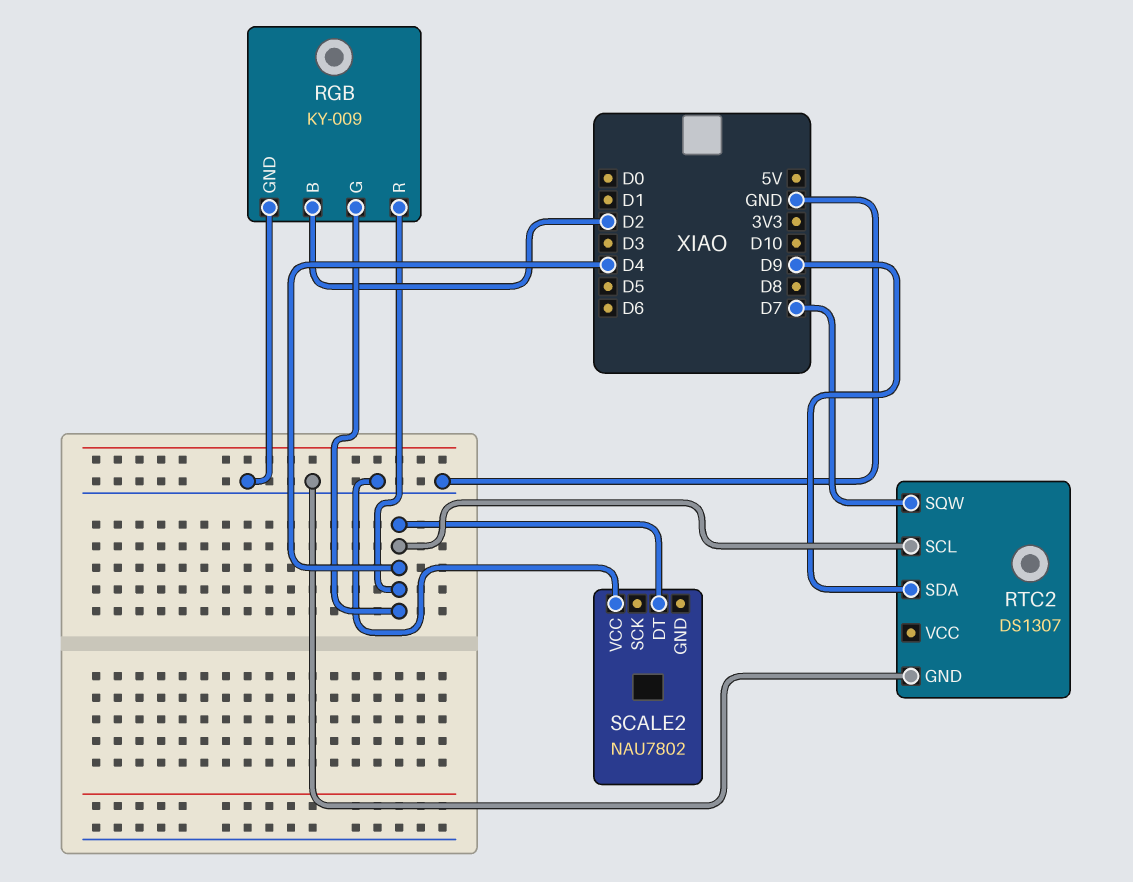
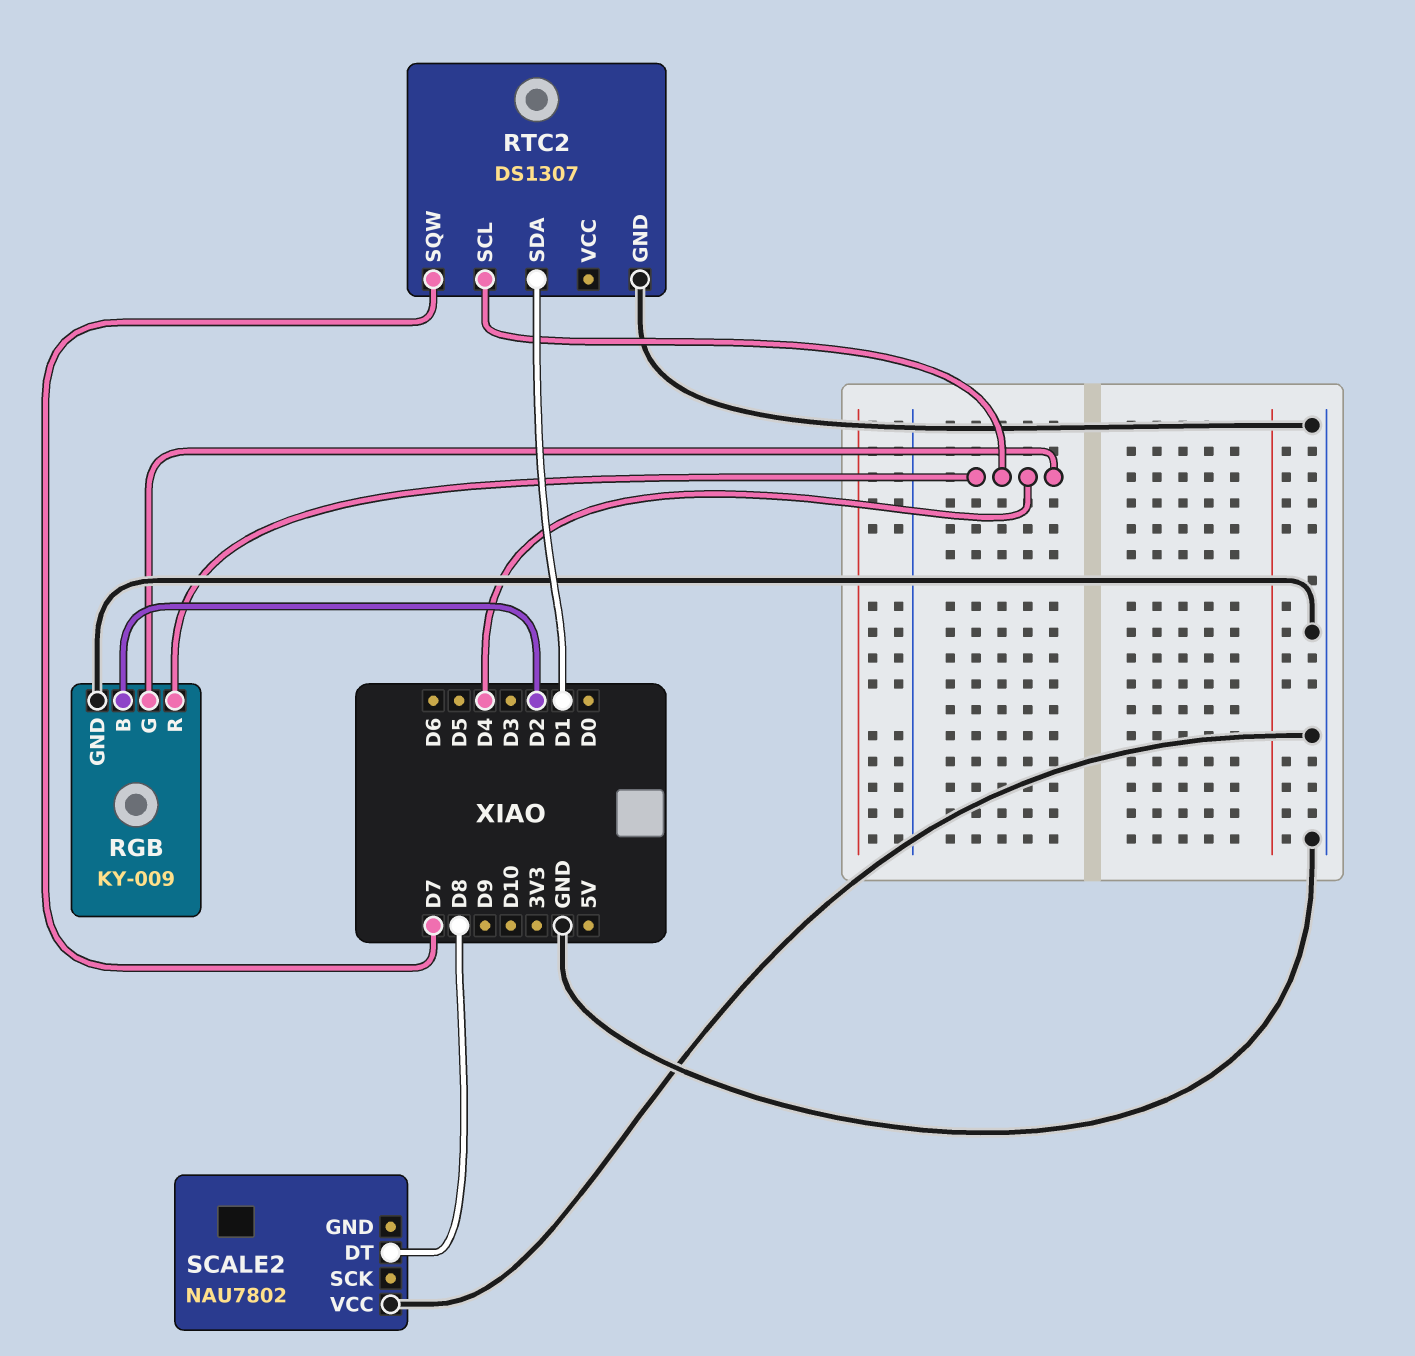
RTC2 pin SDA: D9 -> D1
SCALE2 pin DT: D4 -> D8

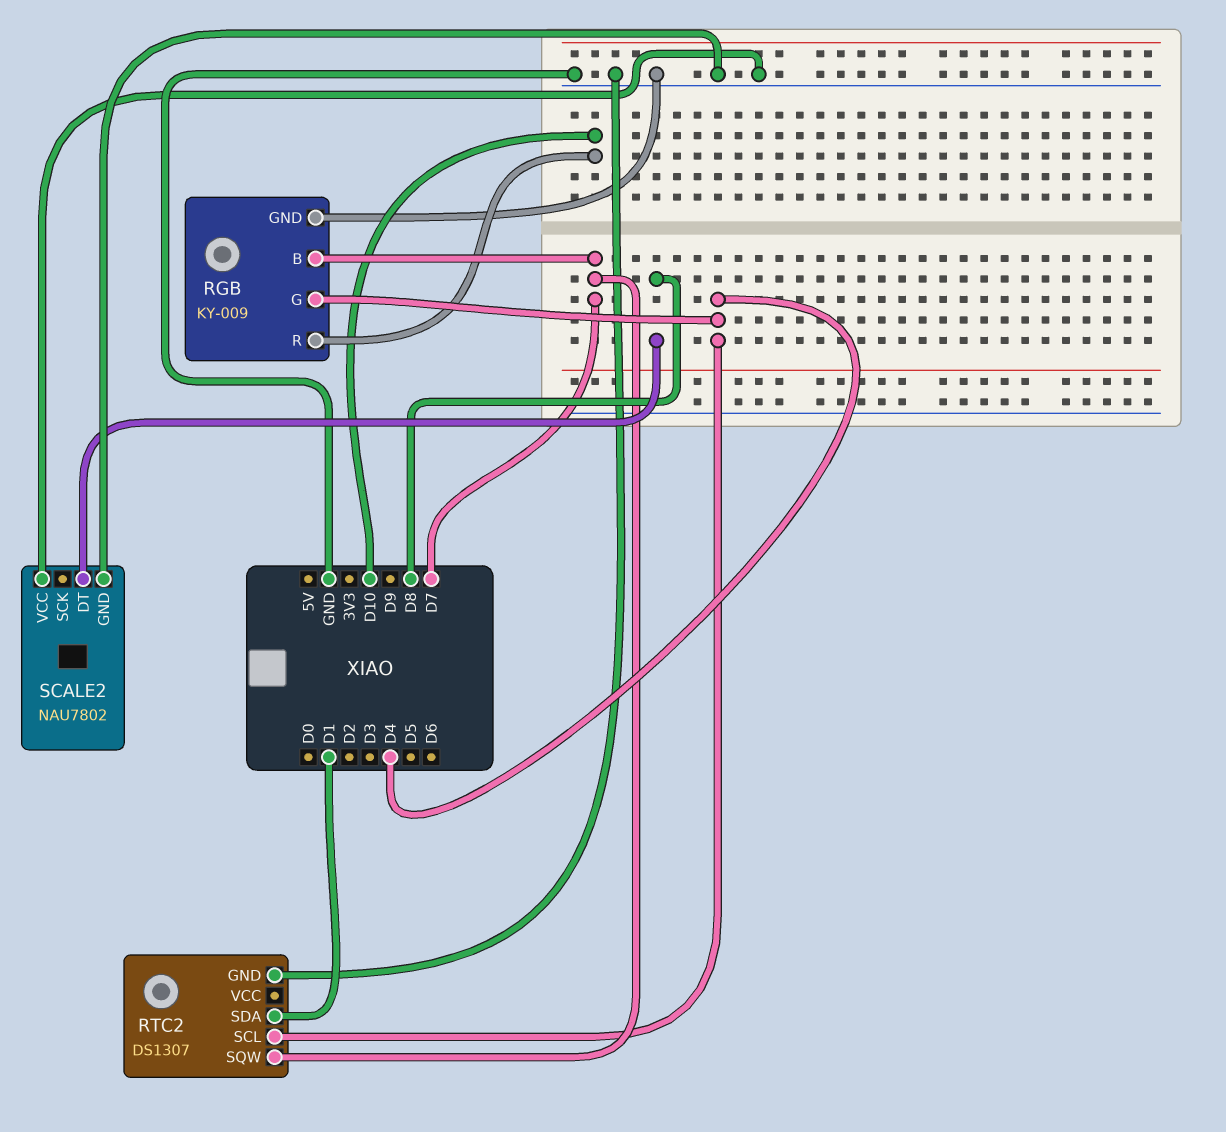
RGB pin B: D2 -> D7
RGB pin R: D4 -> D10
SCALE2 pin GND: none -> GND

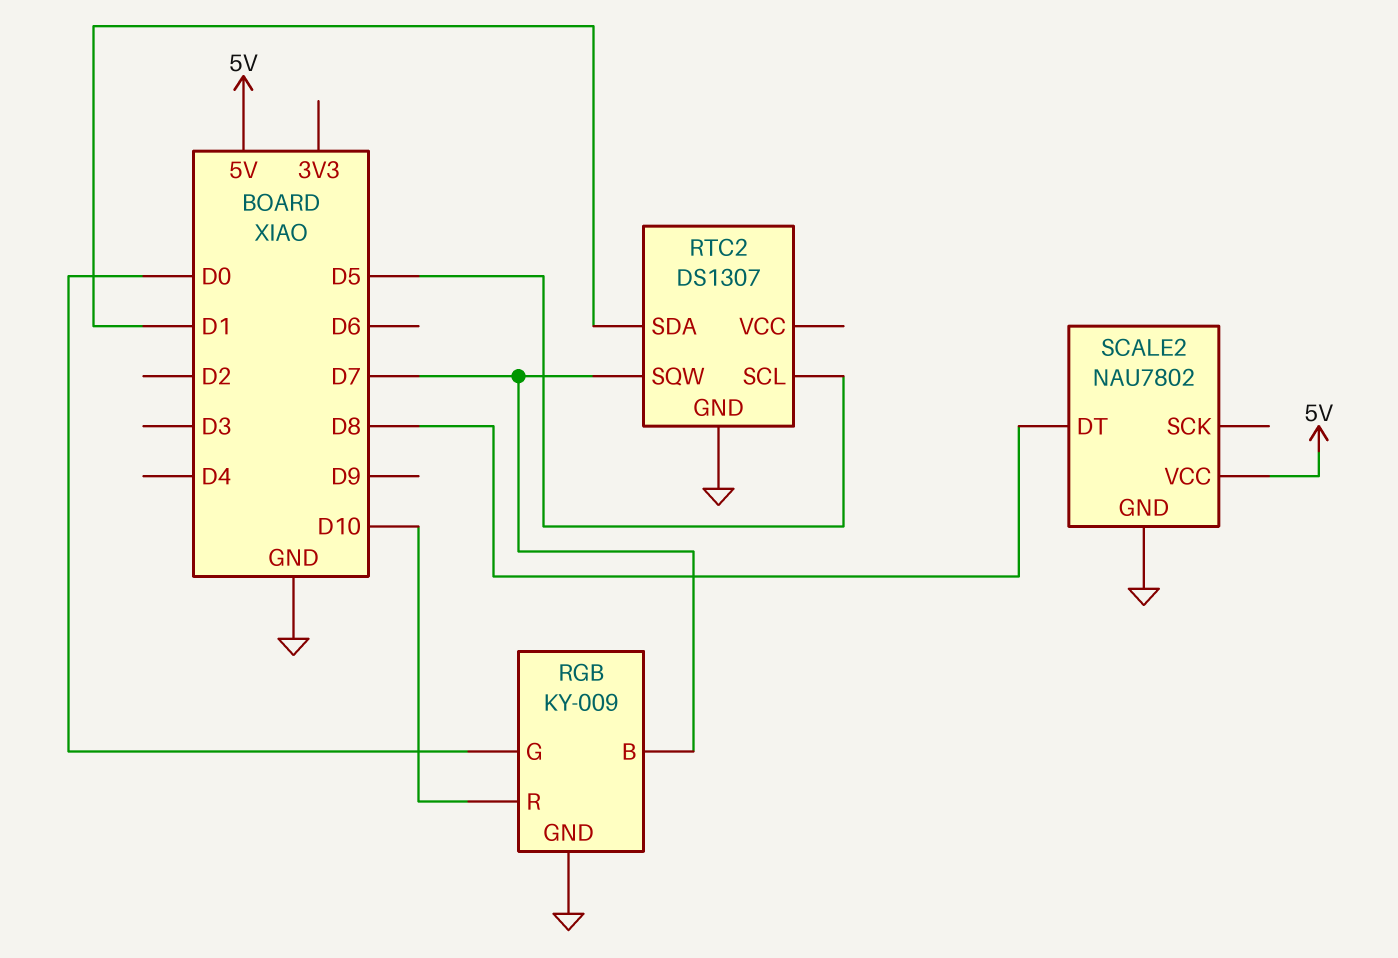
RGB pin G: D4 -> D0
RTC2 pin SCL: D4 -> D5
SCALE2 pin VCC: GND -> 5V

